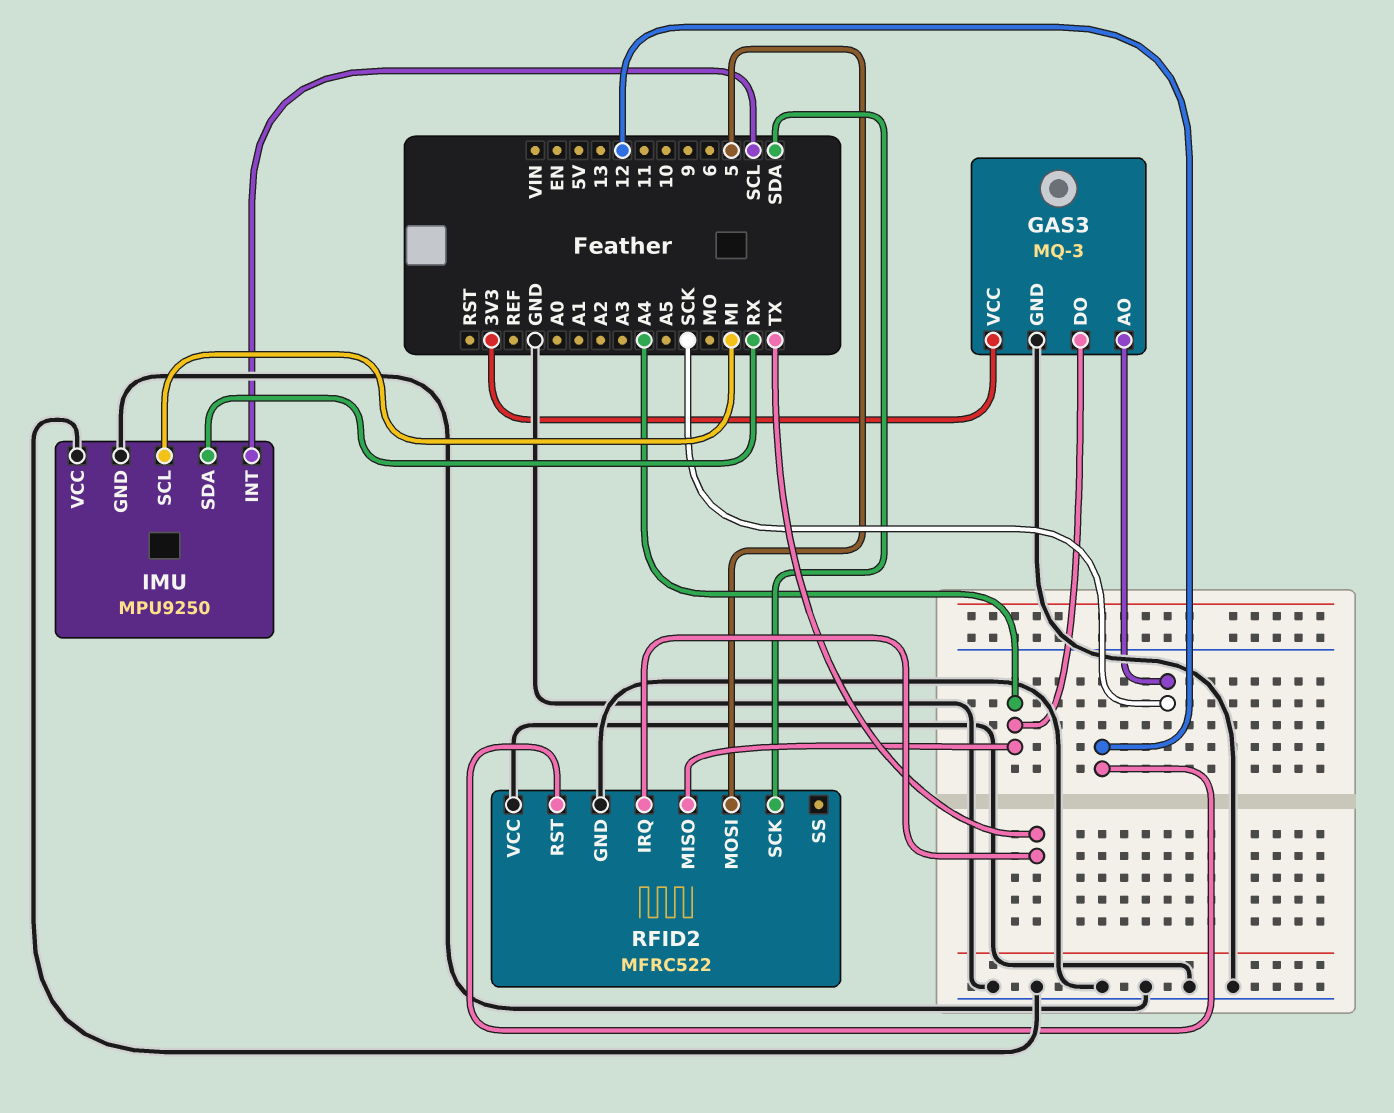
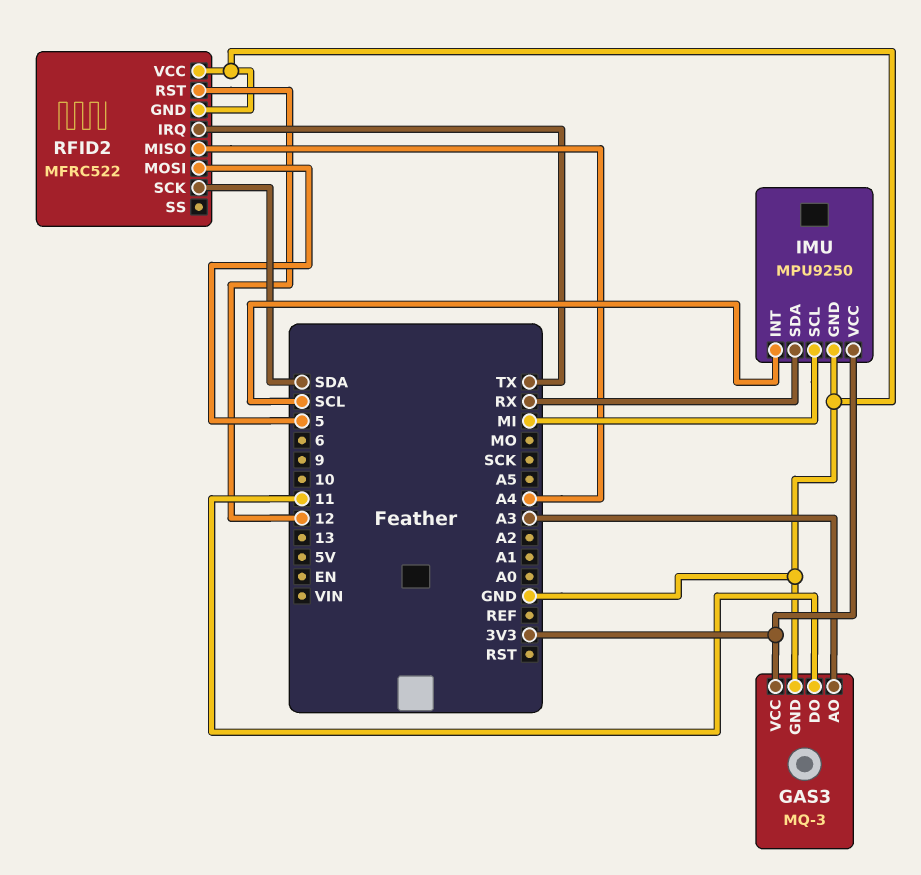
GAS3 pin AO: SCK -> A3
GAS3 pin DO: A4 -> 11
IMU pin VCC: GND -> 3V3

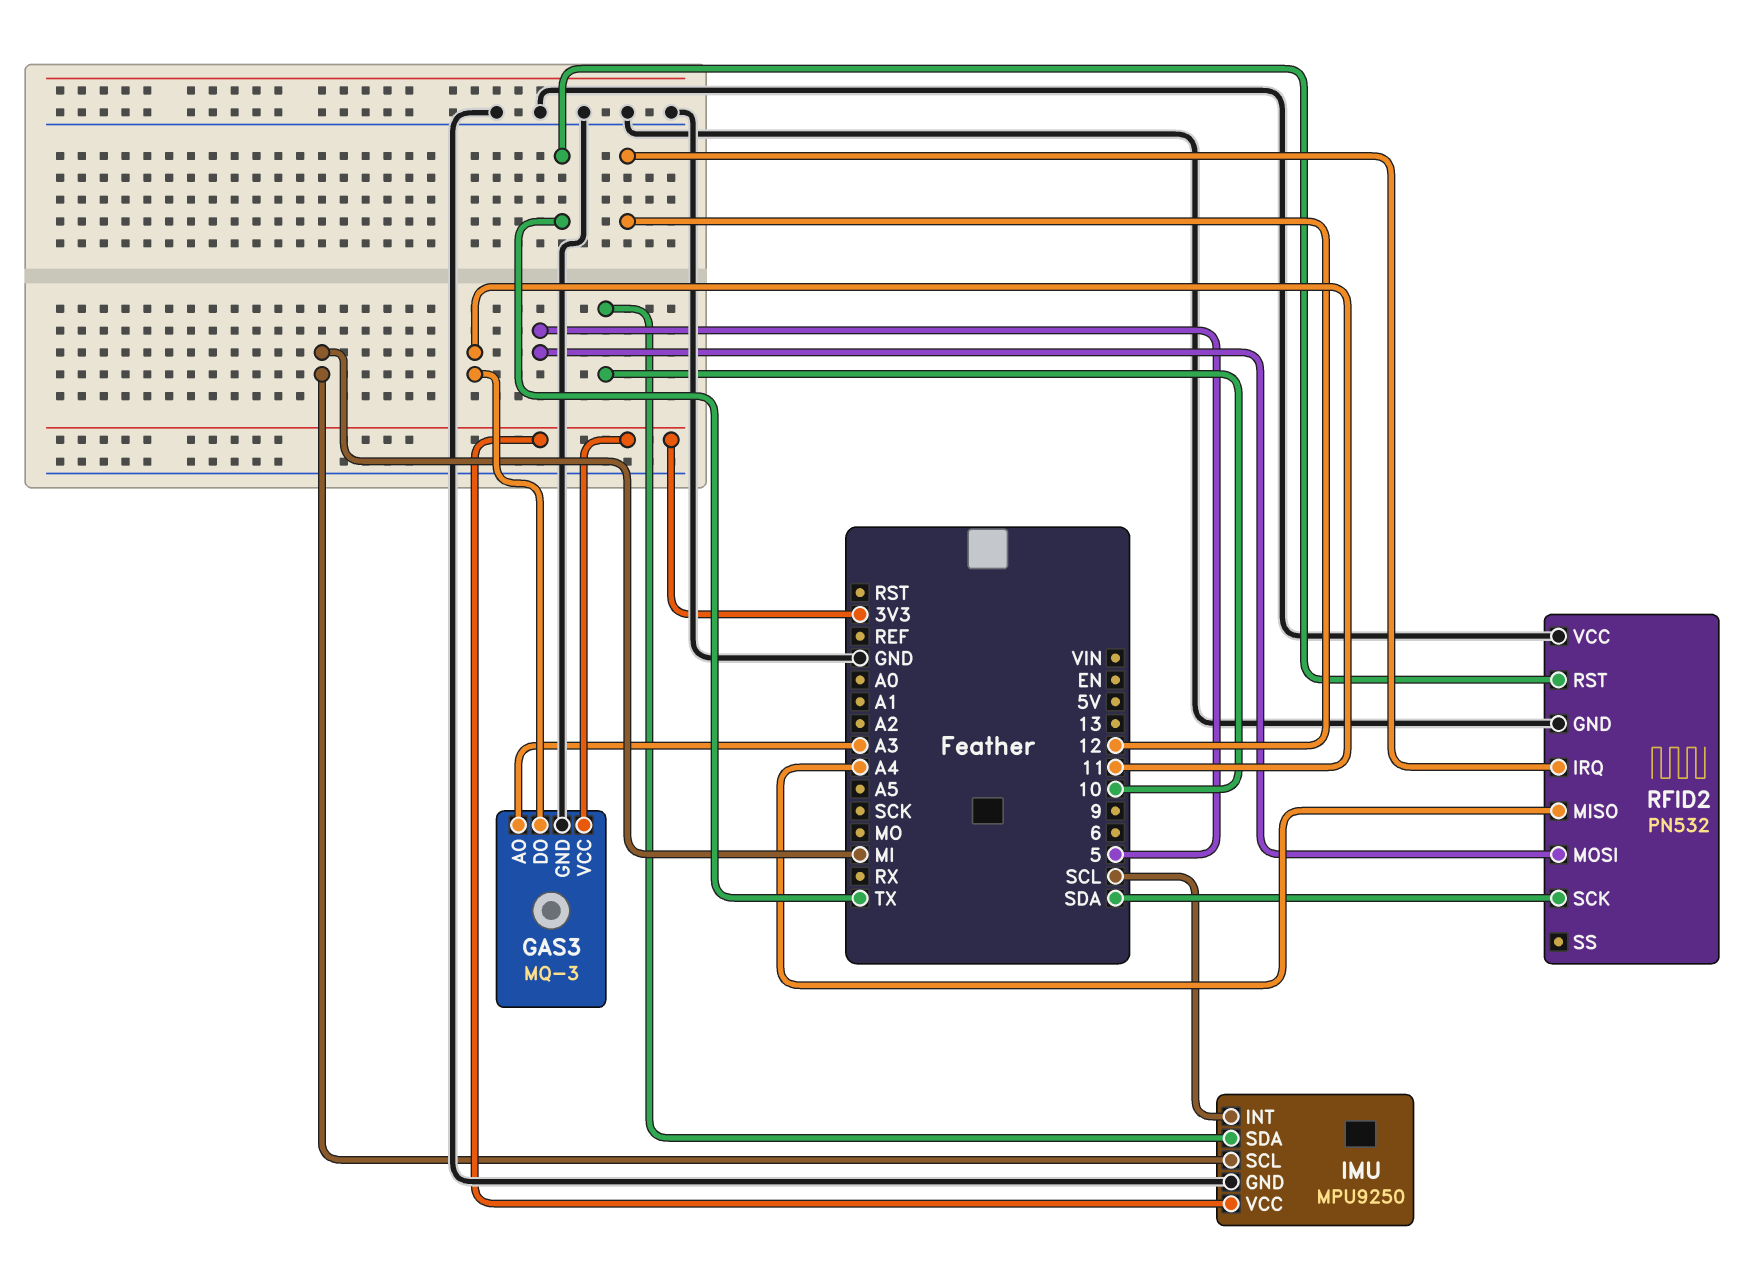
IMU pin SDA: RX -> 10
RFID2: MFRC522 -> PN532
RFID2 pin IRQ: TX -> 12
RFID2 pin RST: 12 -> TX

